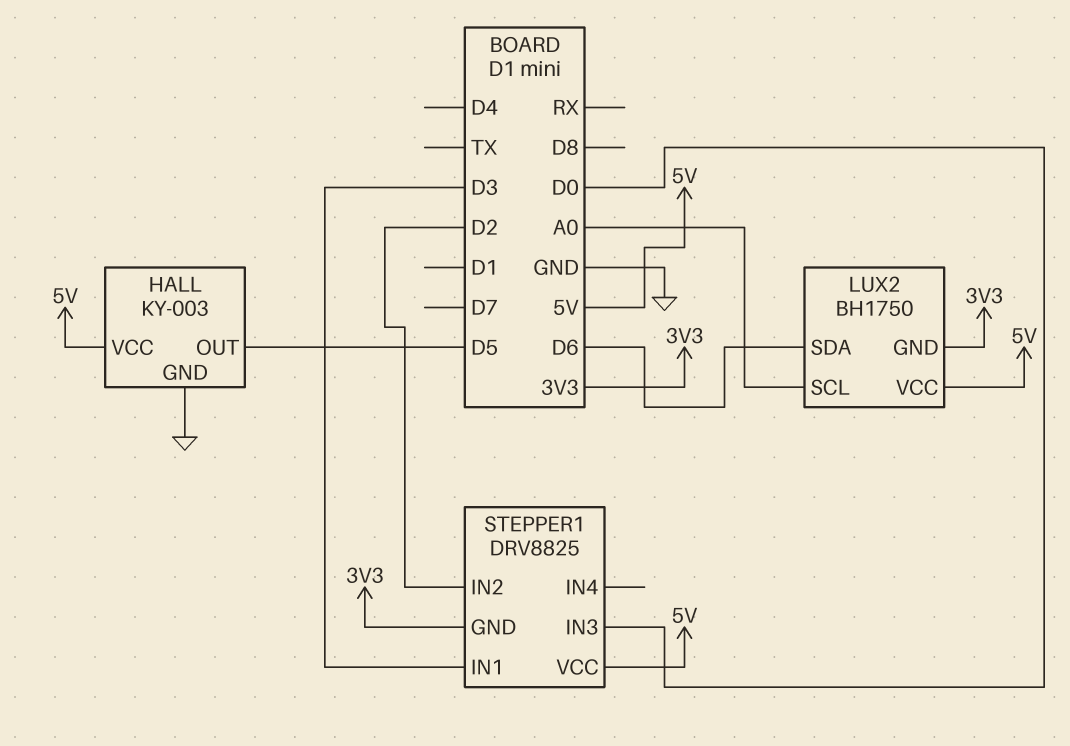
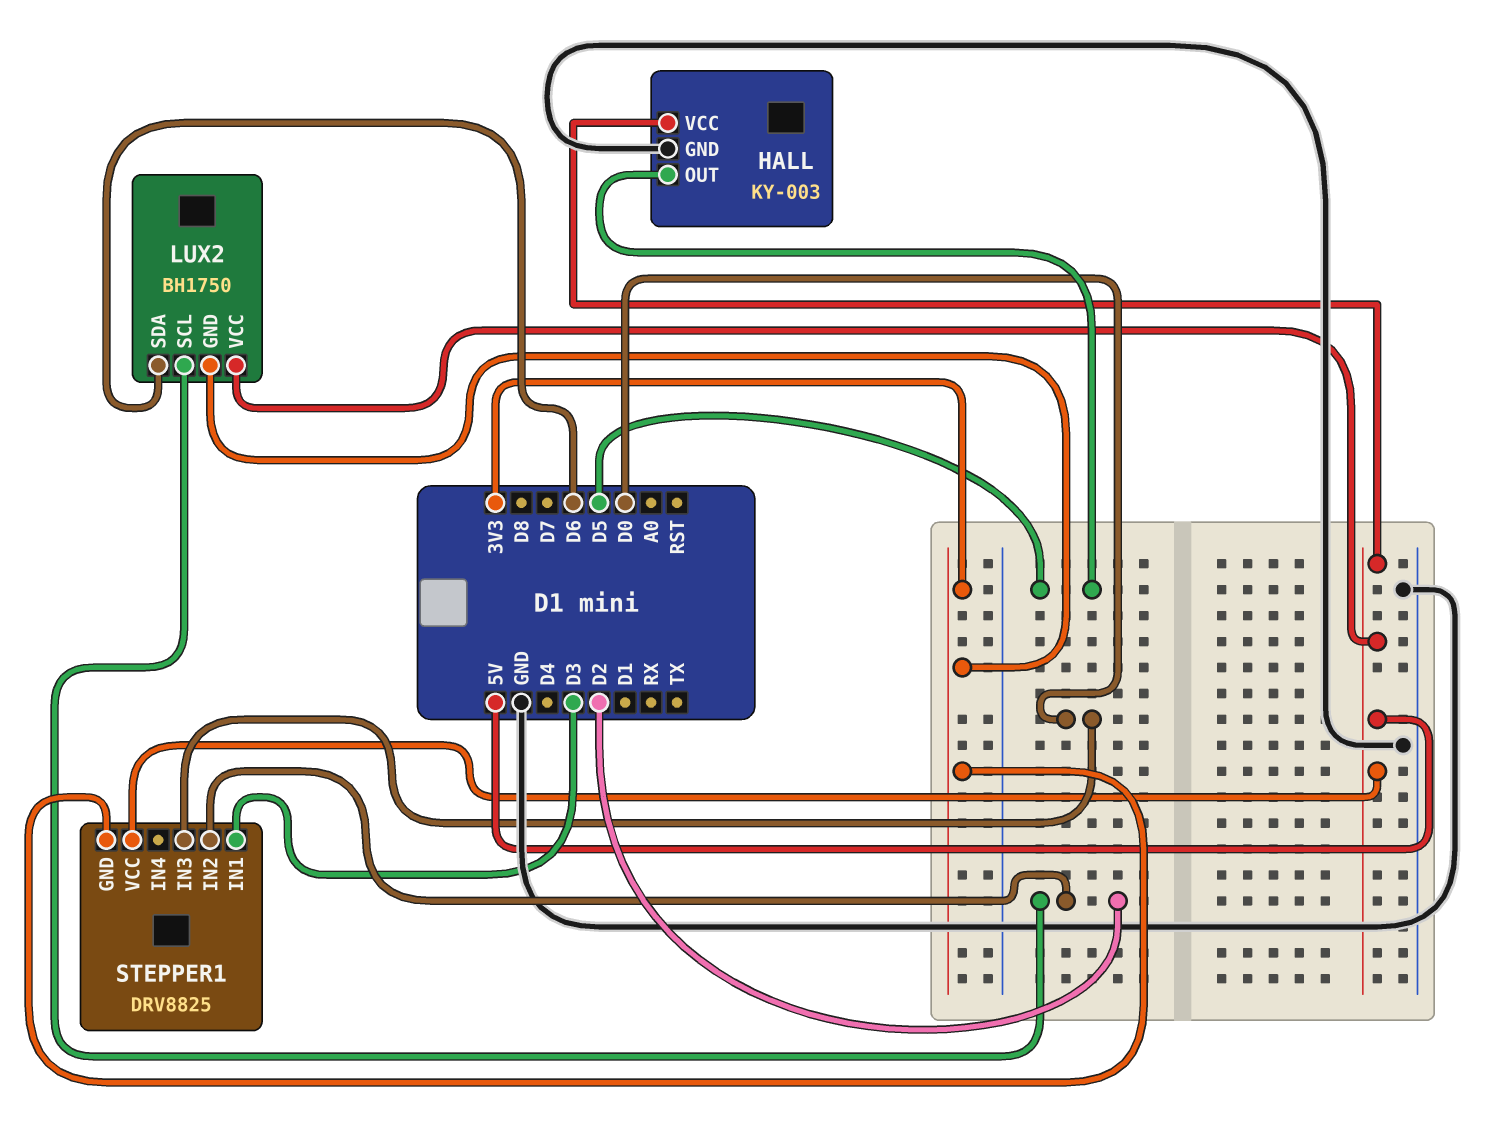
LUX2 pin SCL: A0 -> D2

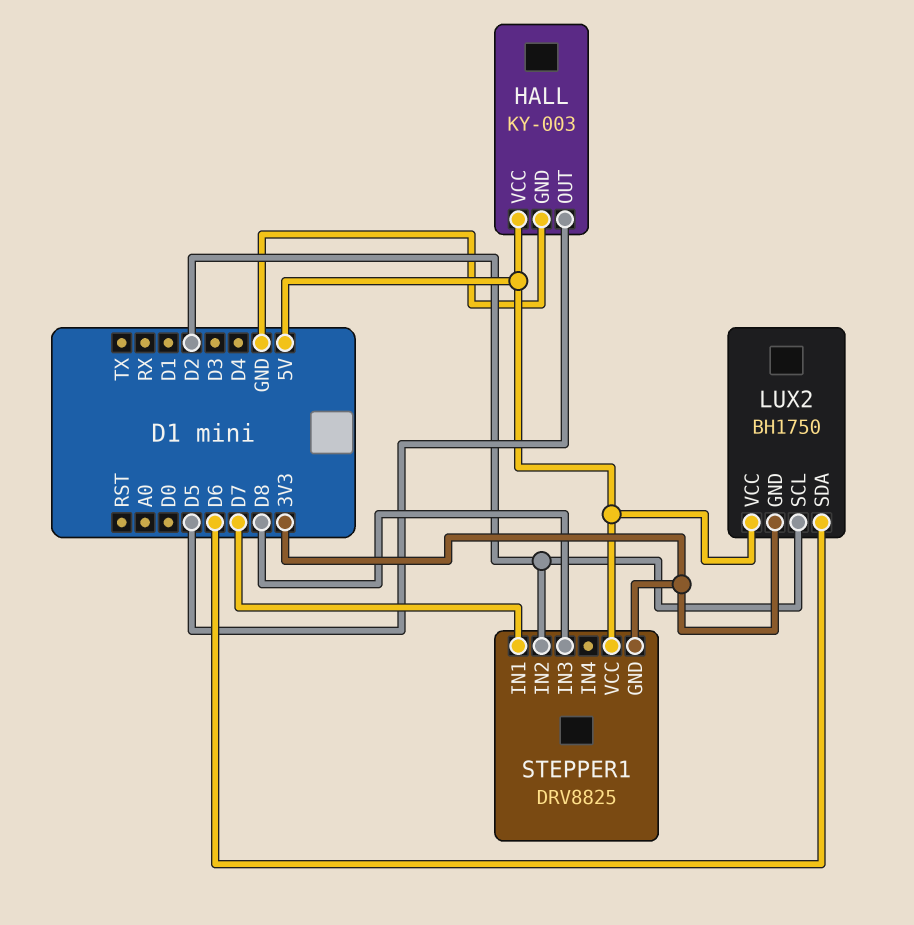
STEPPER1 pin IN1: D3 -> D7
STEPPER1 pin IN3: D0 -> D8

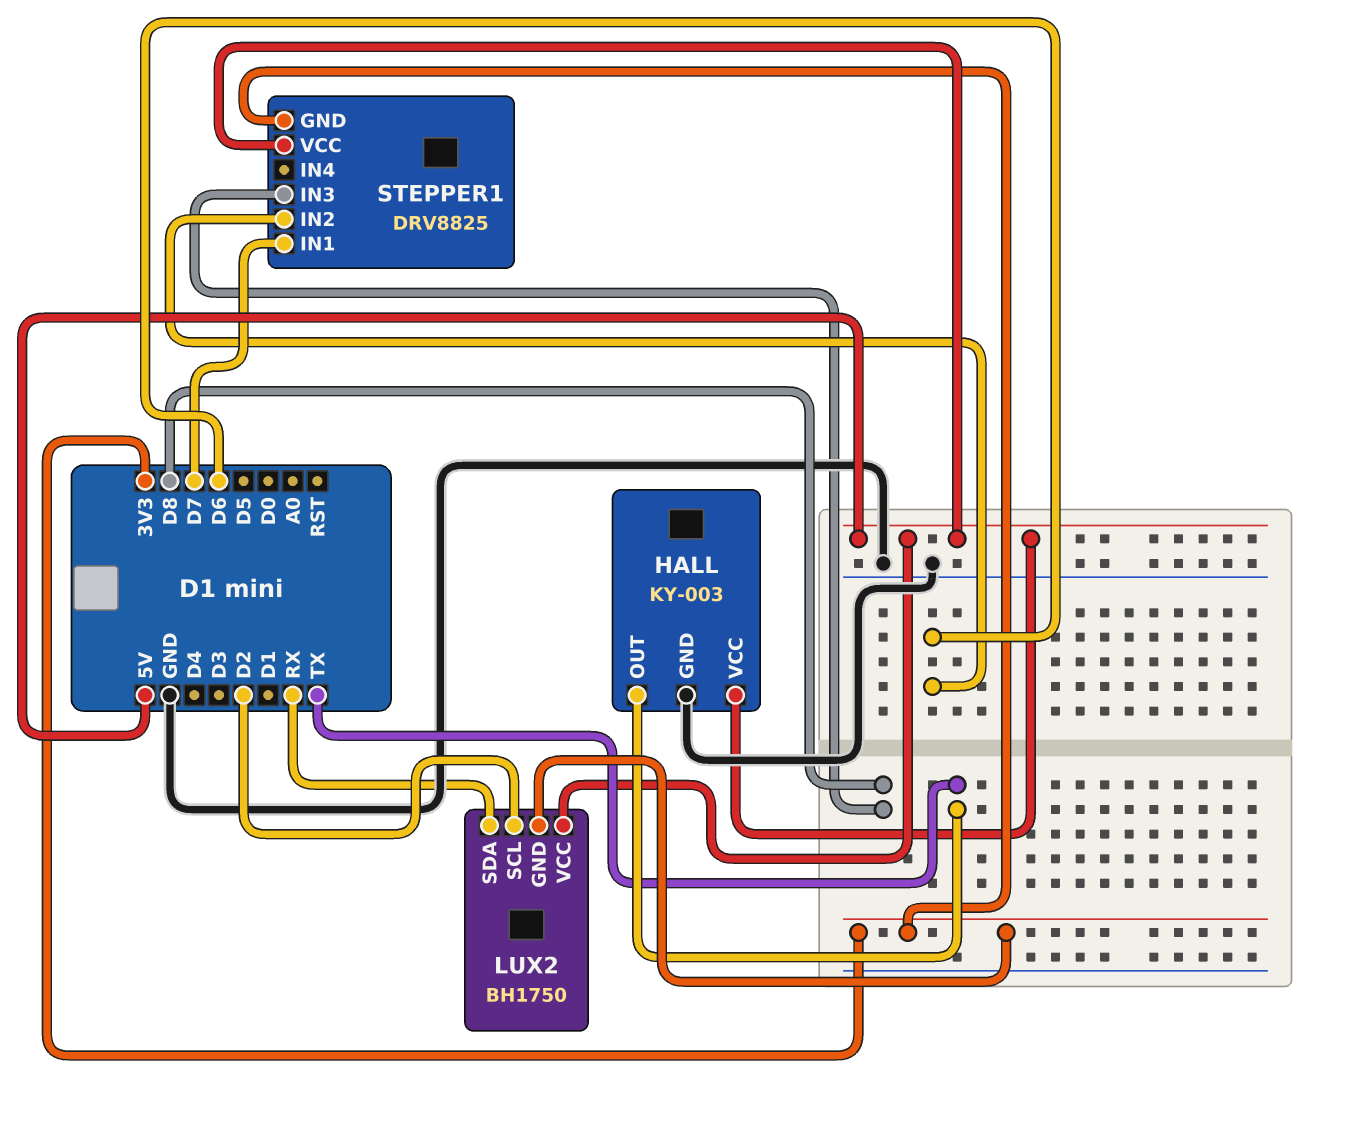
HALL pin OUT: D5 -> TX
LUX2 pin SDA: D6 -> RX
STEPPER1 pin IN2: D2 -> D6

